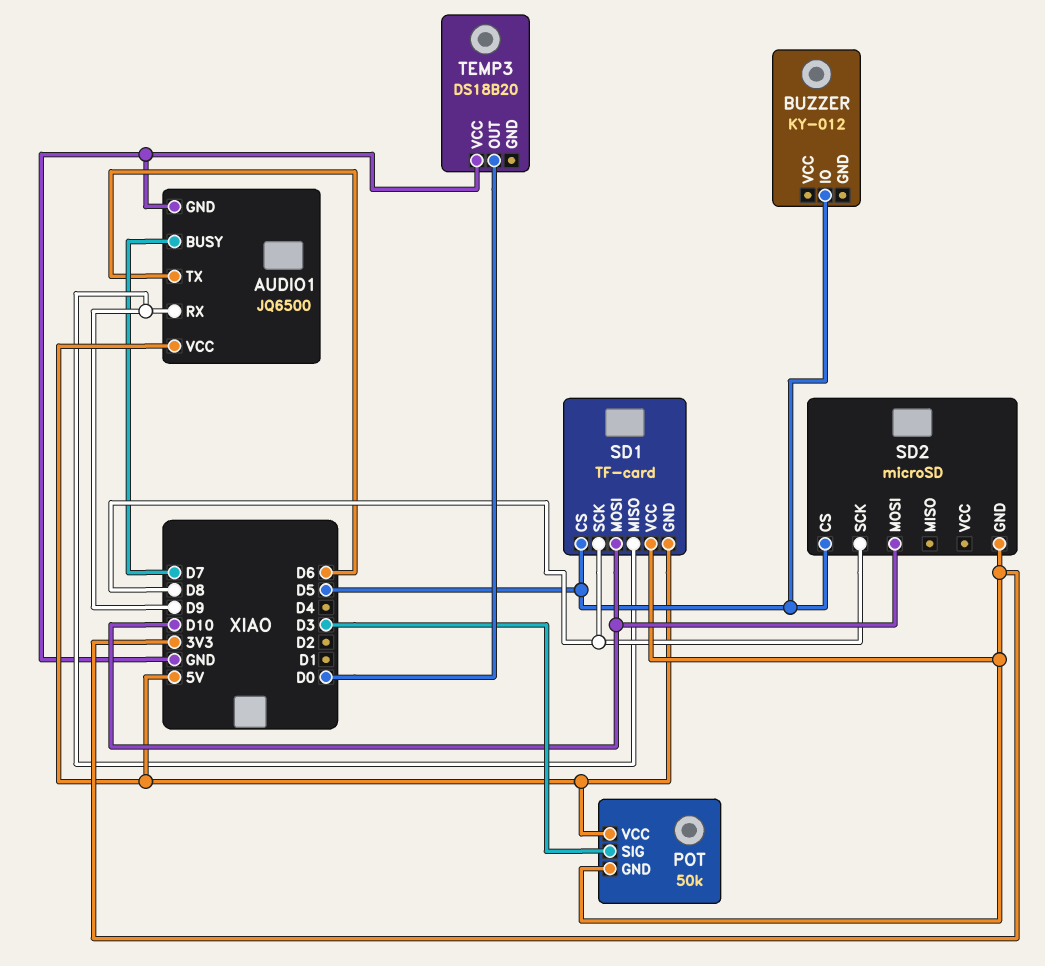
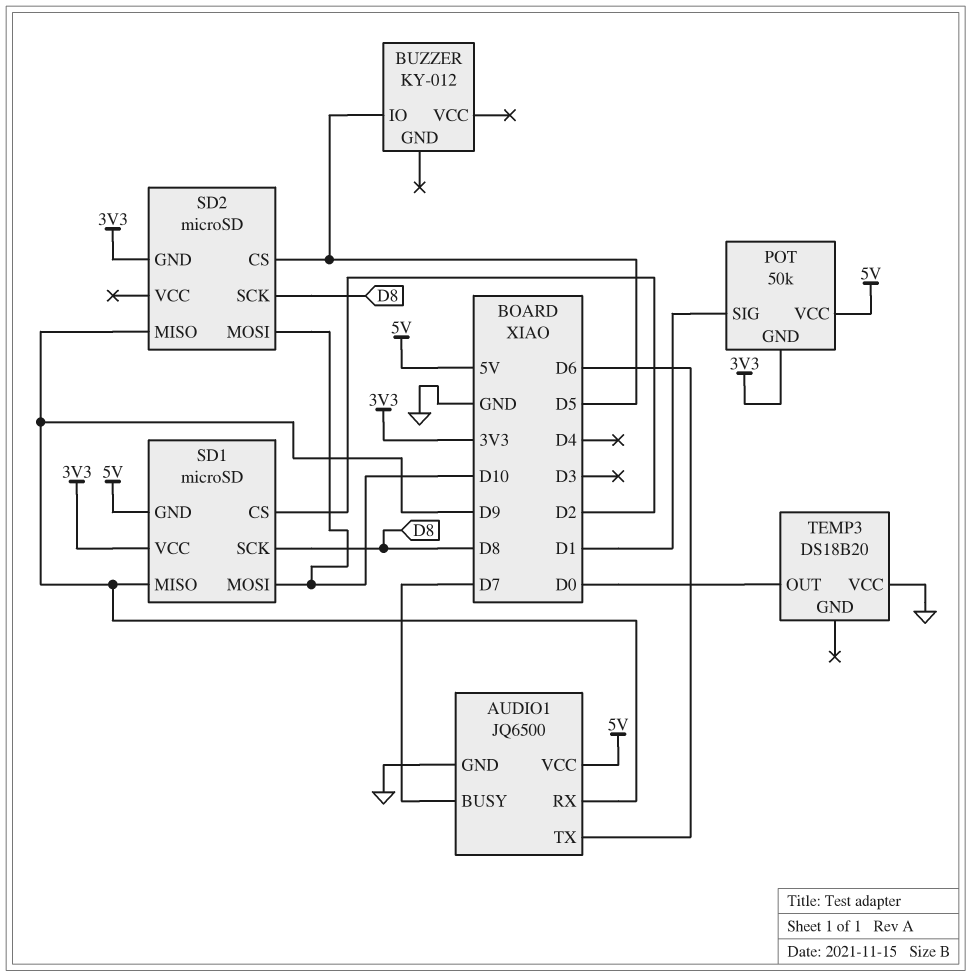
POT pin SIG: D3 -> D1
SD1: TF-card -> microSD
SD1 pin CS: D5 -> D2
SD2 pin MISO: none -> D9

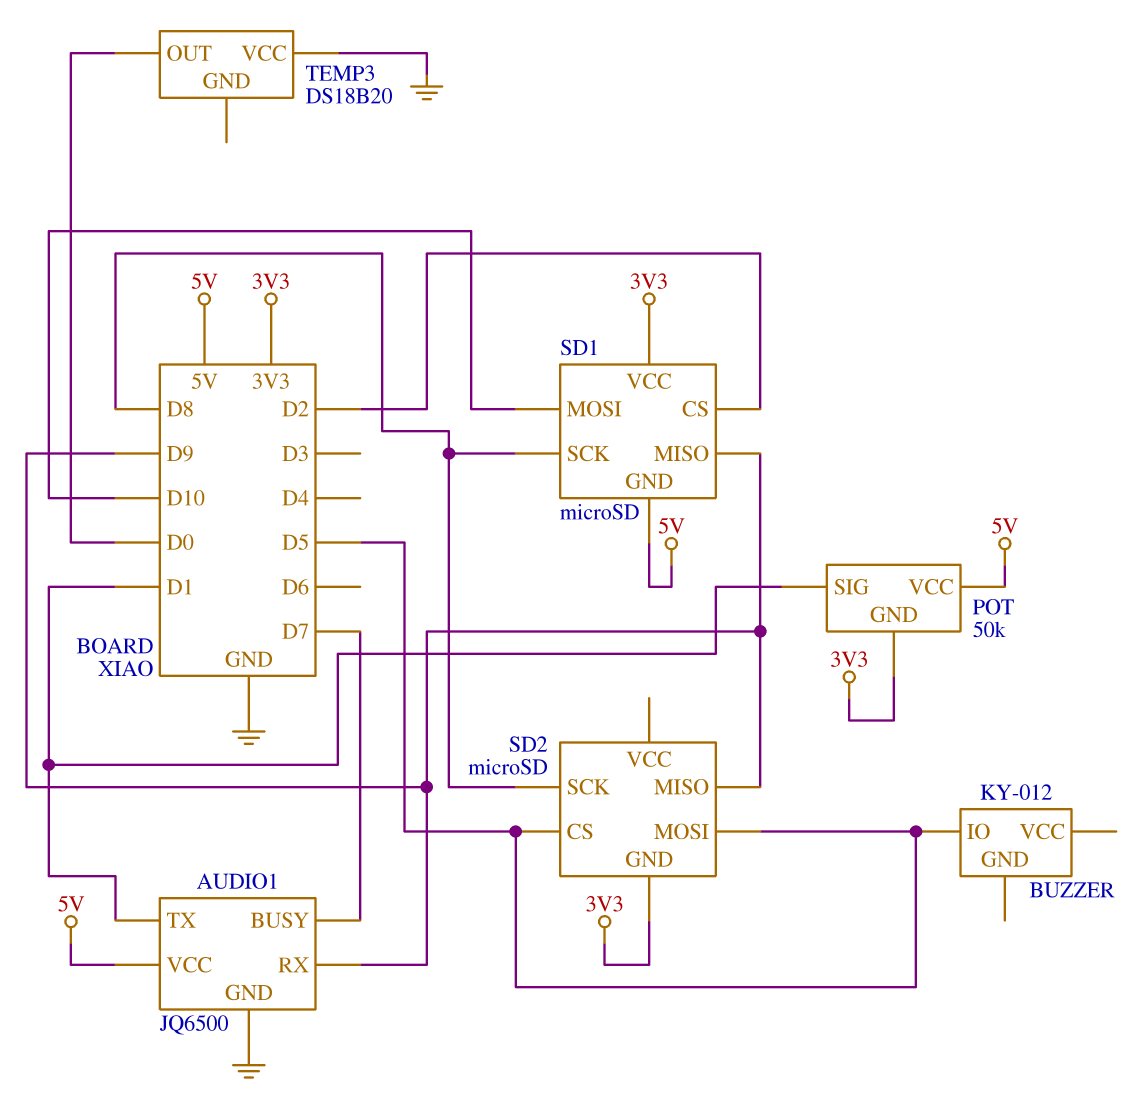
AUDIO1 pin TX: D6 -> D1
SD2 pin MOSI: D10 -> D5

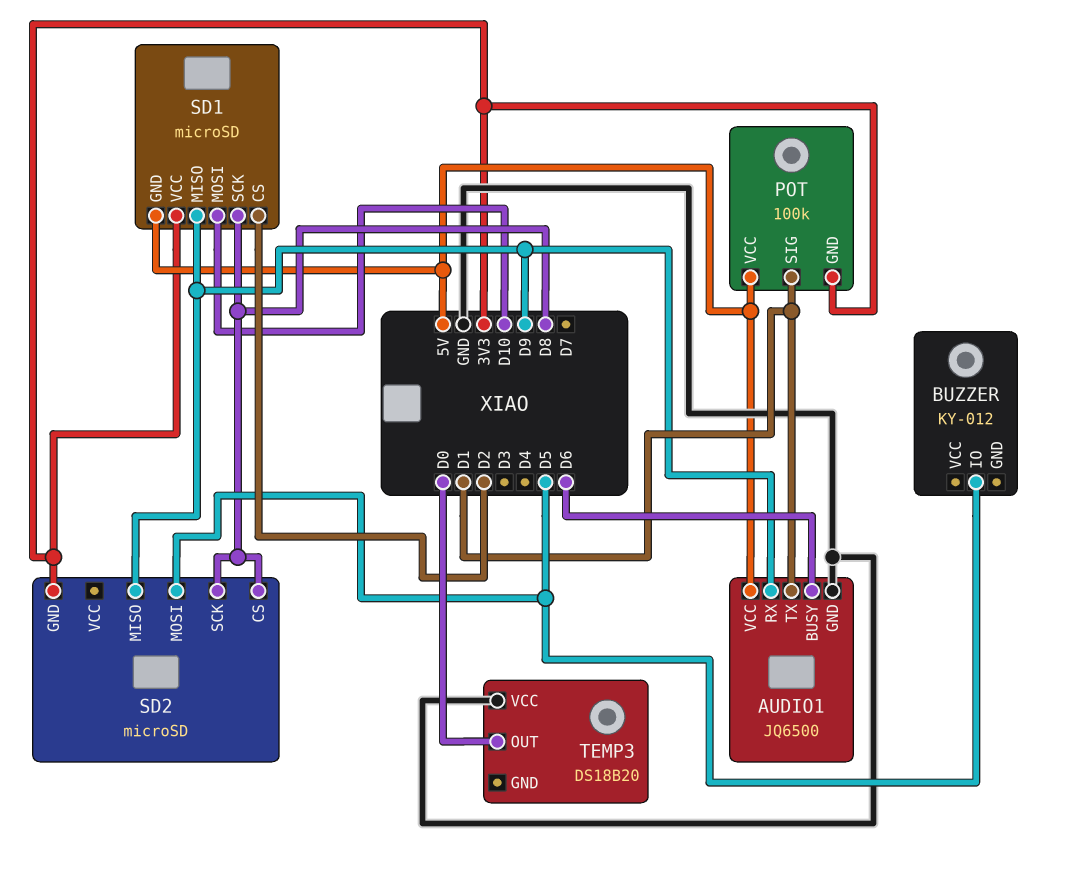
AUDIO1 pin BUSY: D7 -> D6
POT: 50k -> 100k
SD2 pin CS: D5 -> D8

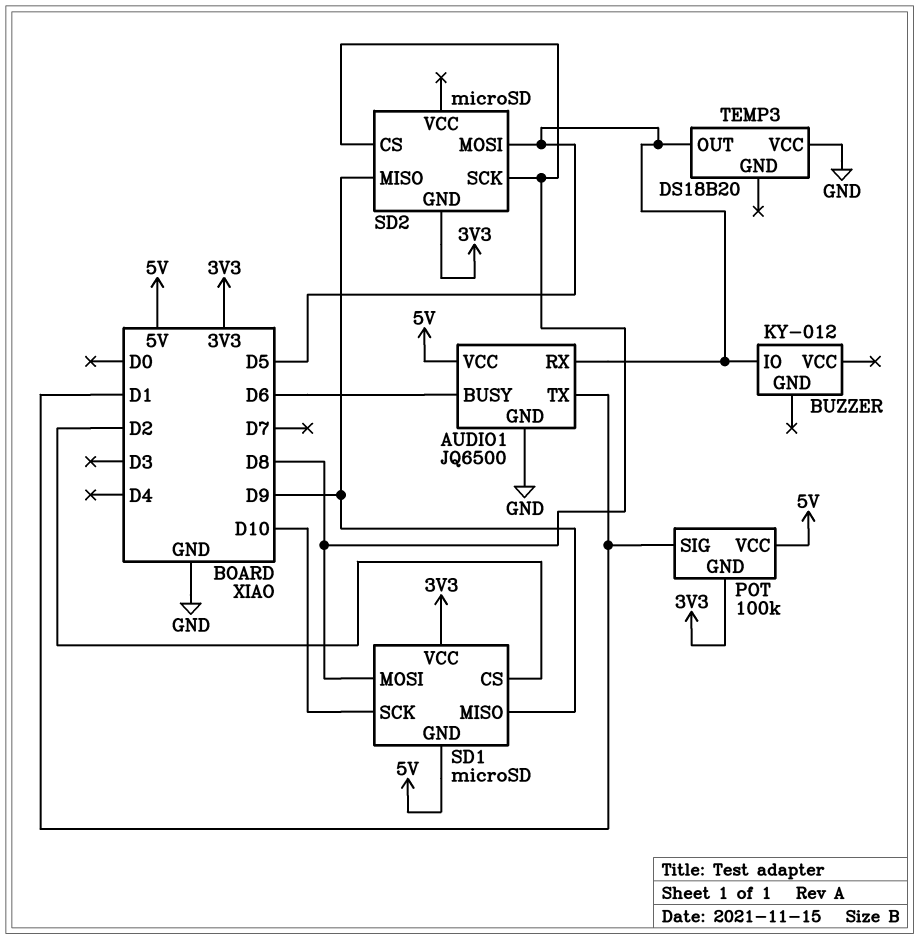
AUDIO1 pin RX: D9 -> D5
SD1 pin MOSI: D10 -> D8
SD1 pin SCK: D8 -> D10
TEMP3 pin OUT: D0 -> D5

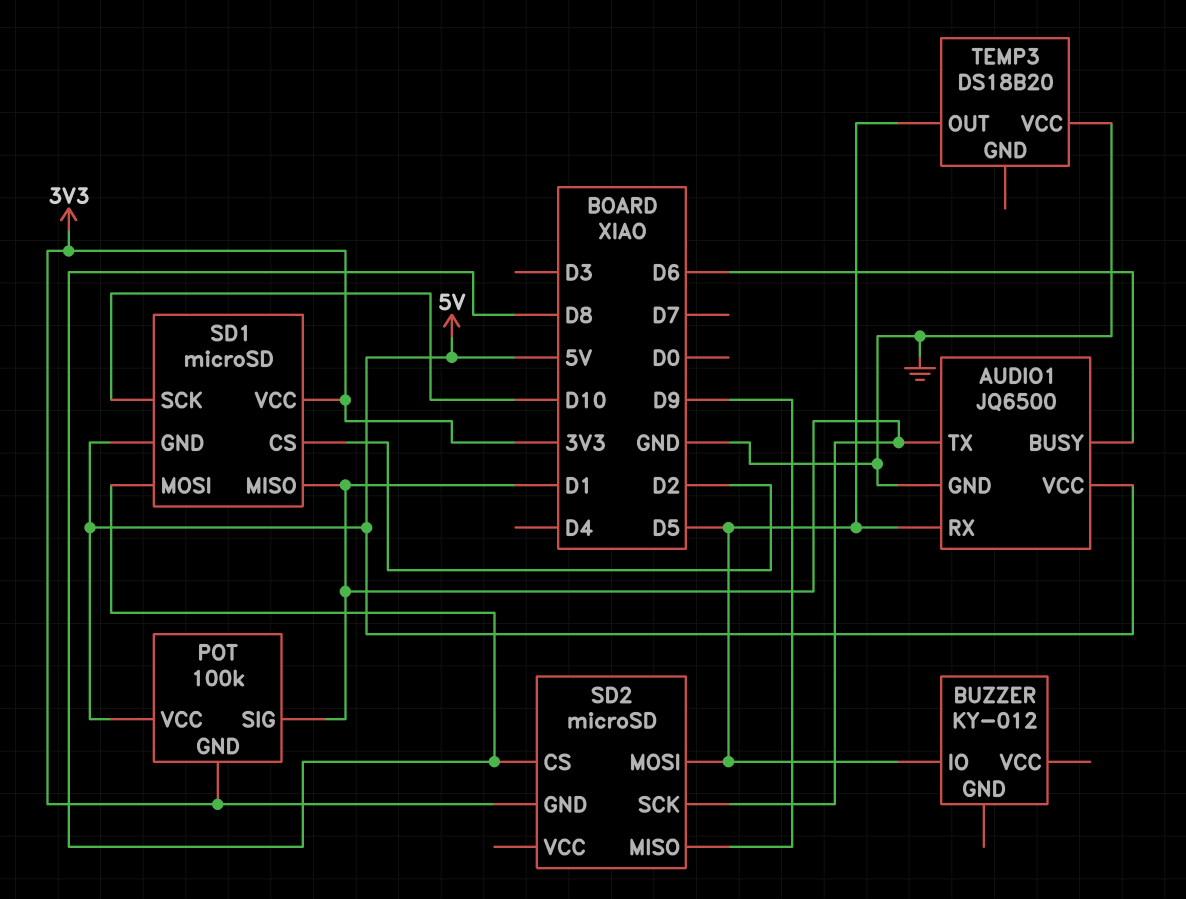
SD1 pin MISO: D9 -> D1
SD2 pin SCK: D8 -> D1

